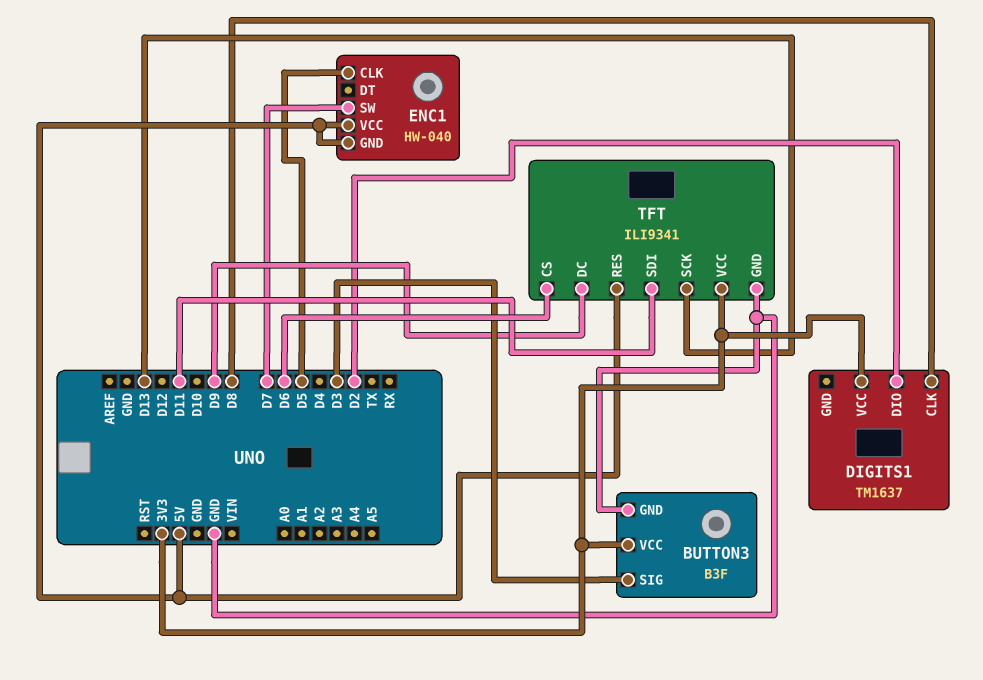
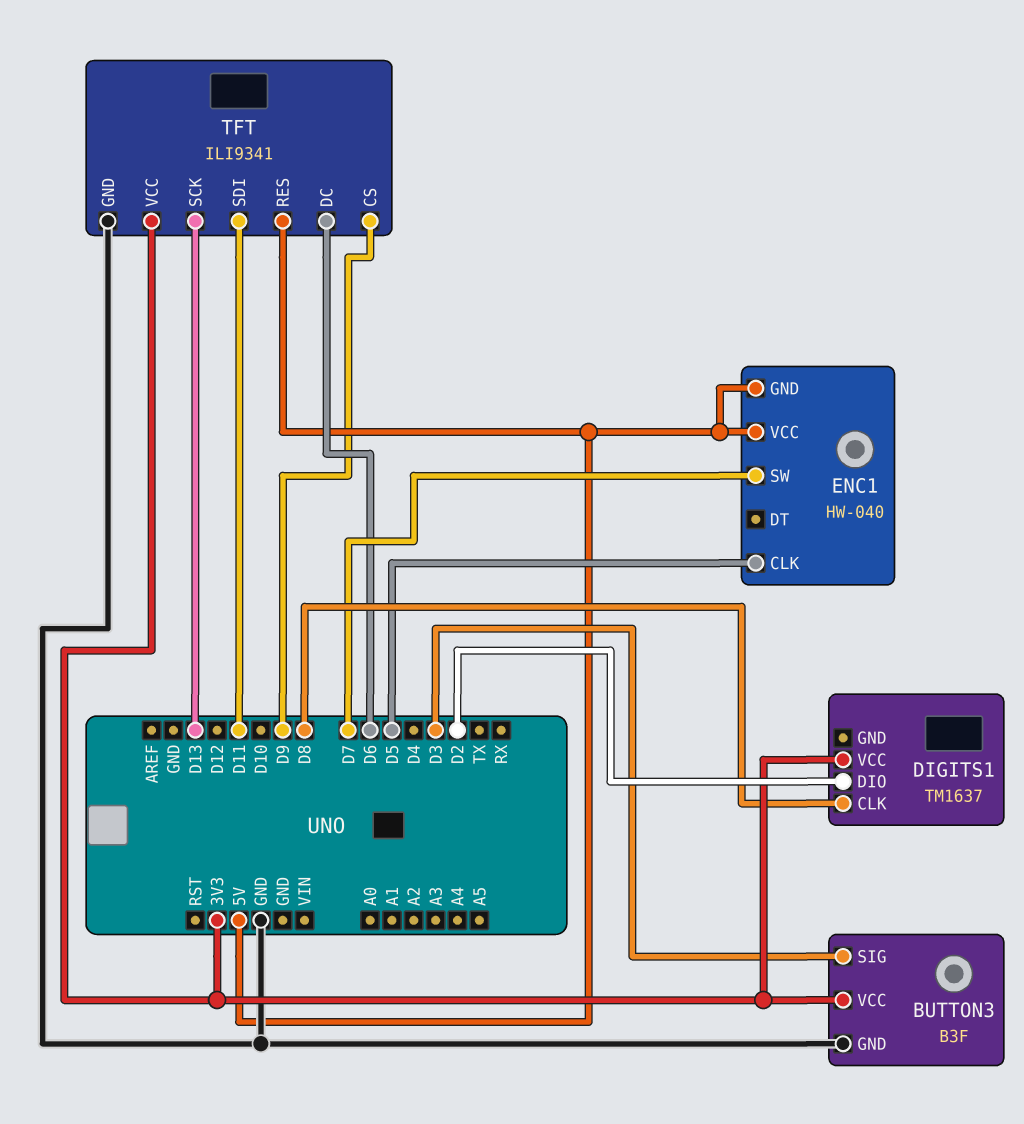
TFT pin CS: D6 -> D9
TFT pin DC: D9 -> D6

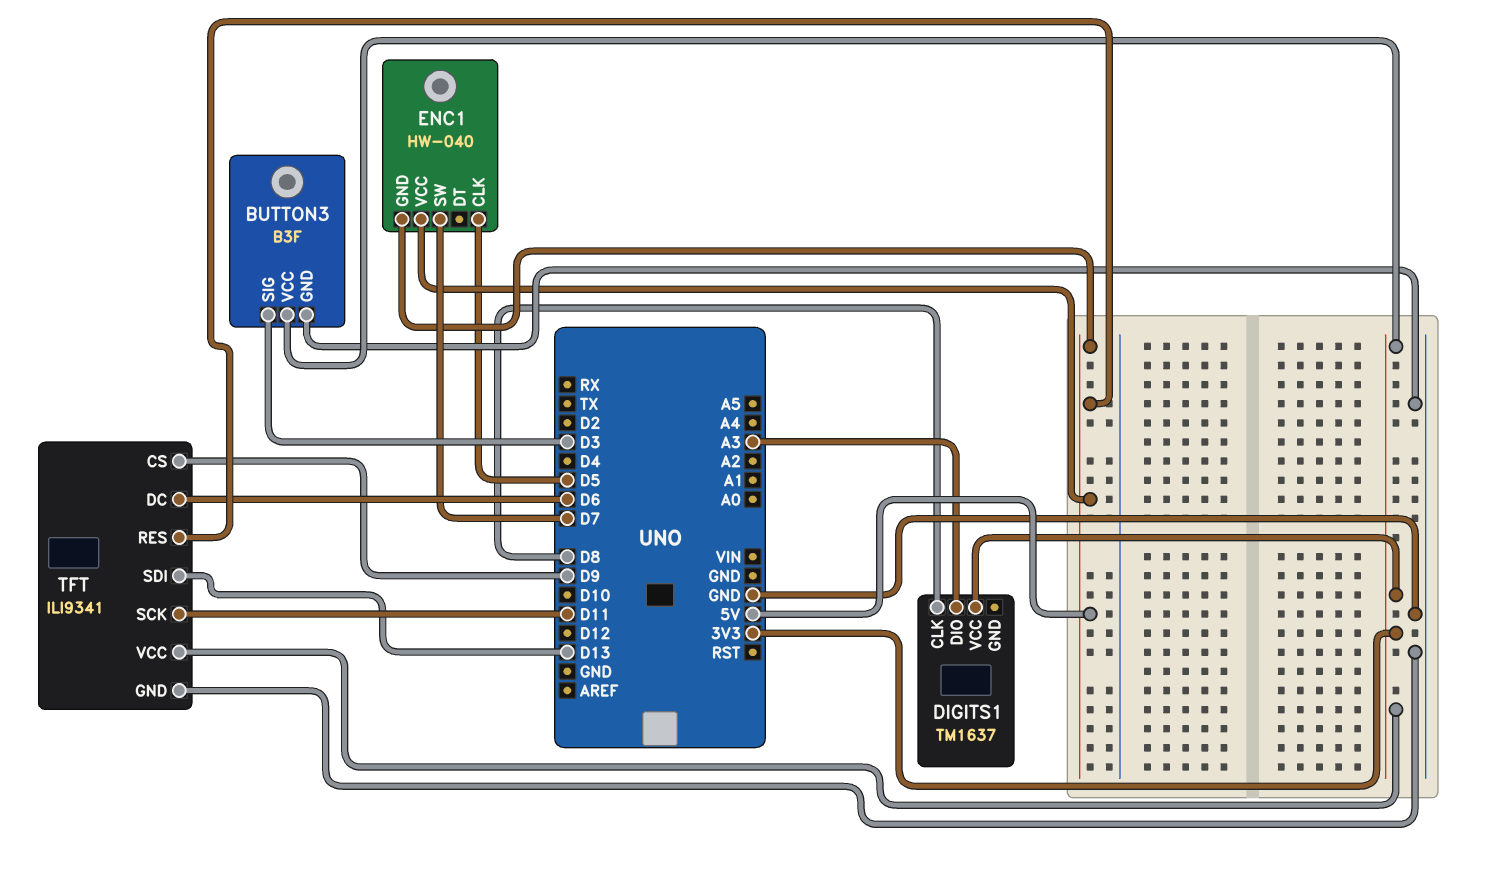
DIGITS1 pin DIO: D2 -> A3
TFT pin SCK: D13 -> D11
TFT pin SDI: D11 -> D13

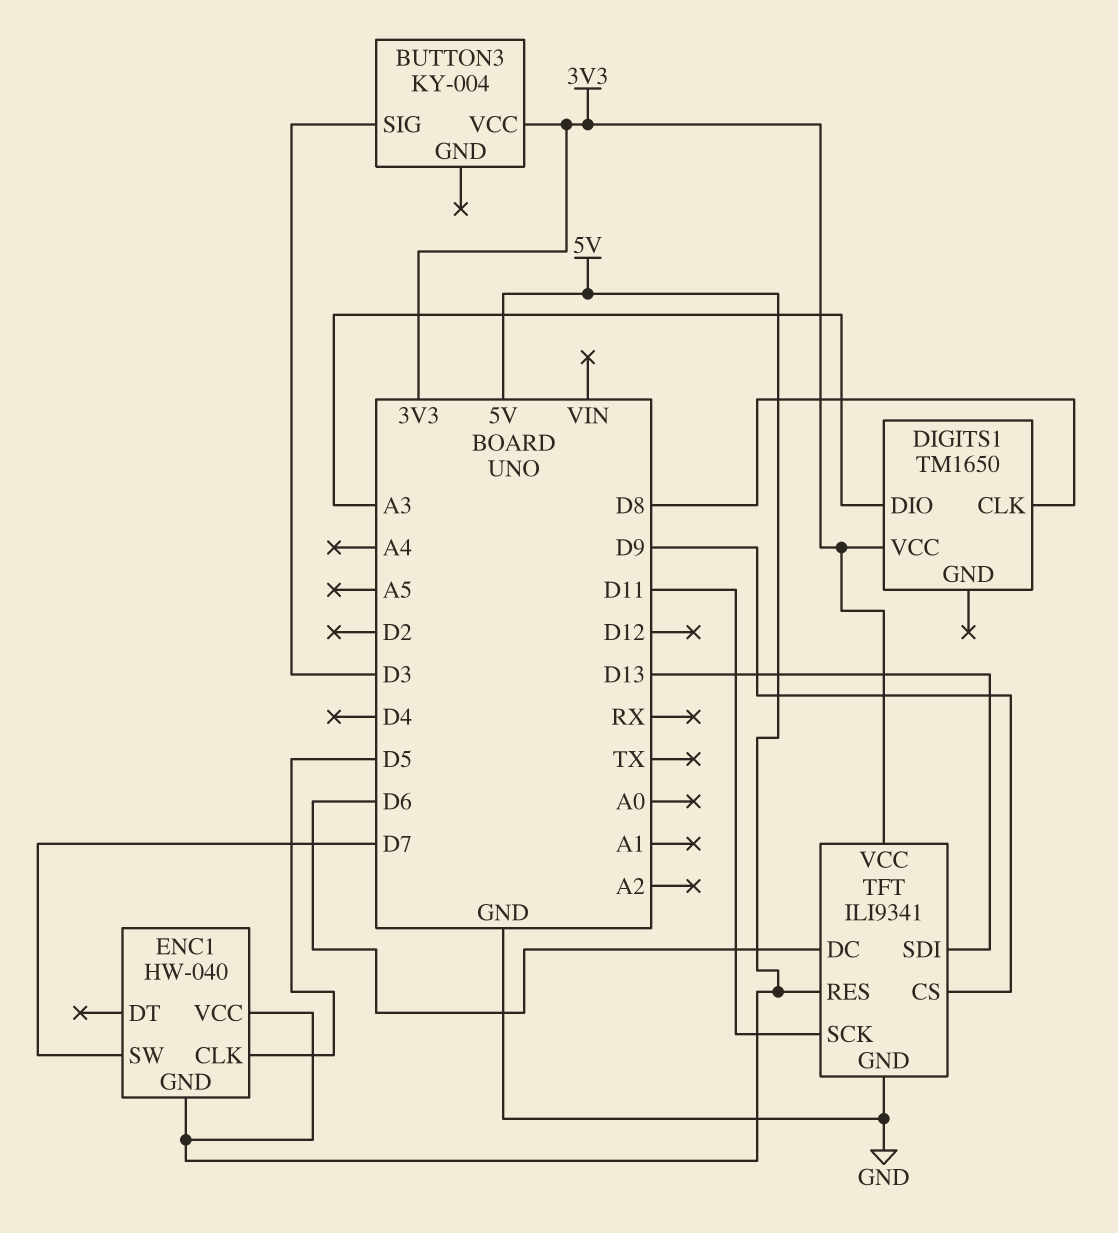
BUTTON3: B3F -> KY-004
BUTTON3 pin GND: GND -> none
DIGITS1: TM1637 -> TM1650

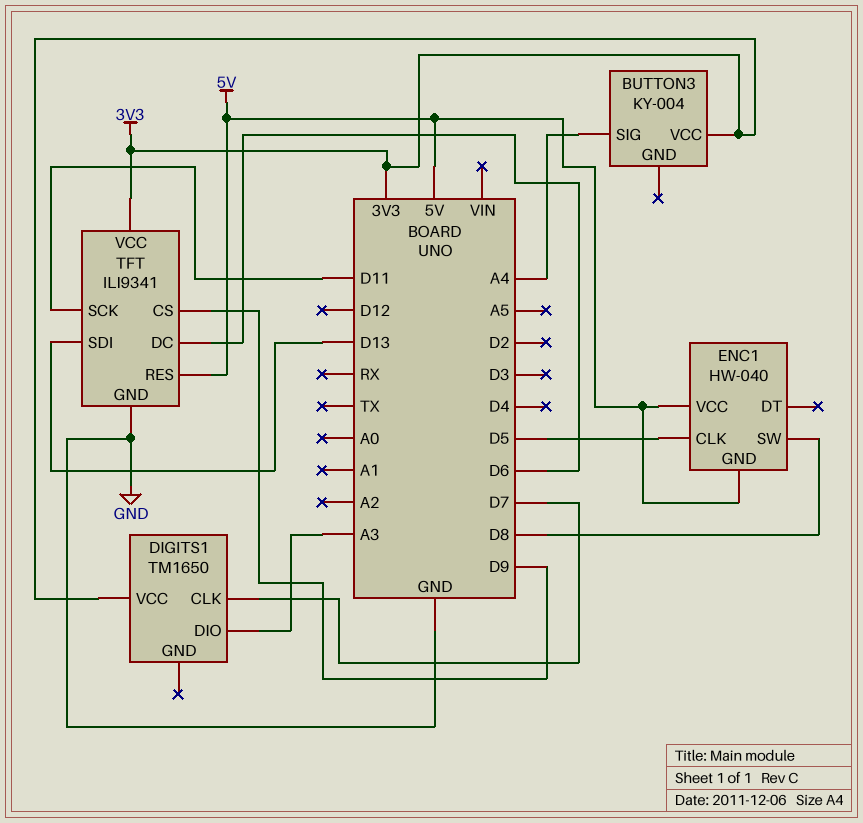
BUTTON3 pin SIG: D3 -> A4
DIGITS1 pin CLK: D8 -> D7
ENC1 pin SW: D7 -> D8

